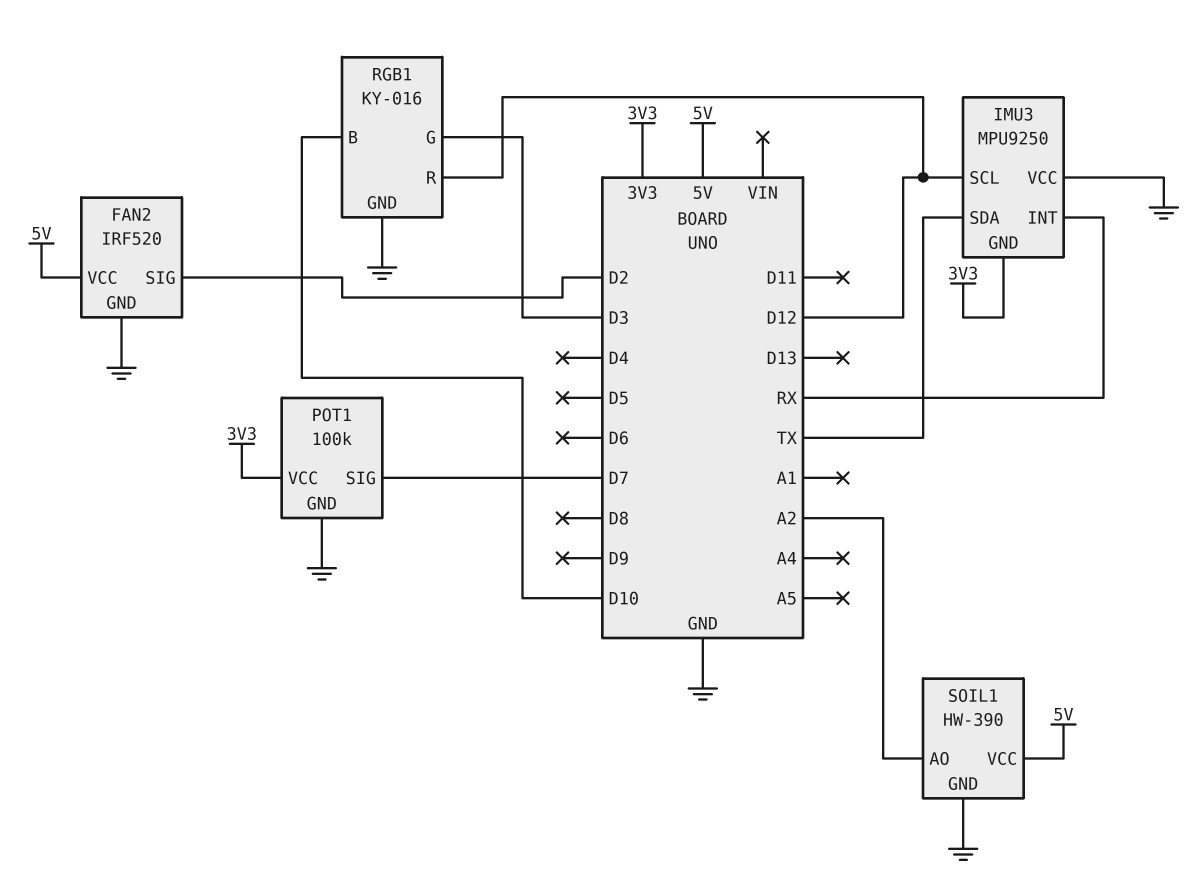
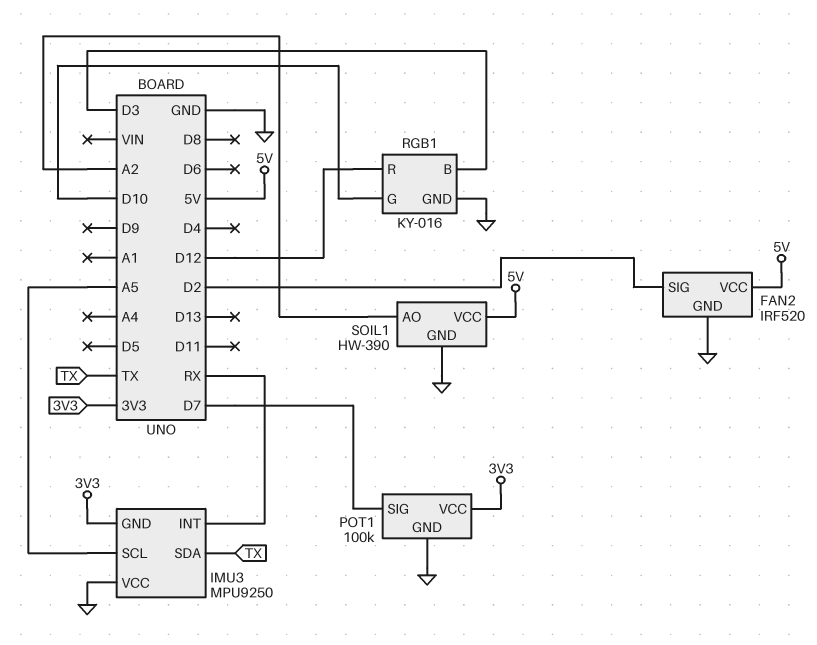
IMU3 pin SCL: D12 -> A5
RGB1 pin B: D10 -> D3
RGB1 pin G: D3 -> D10

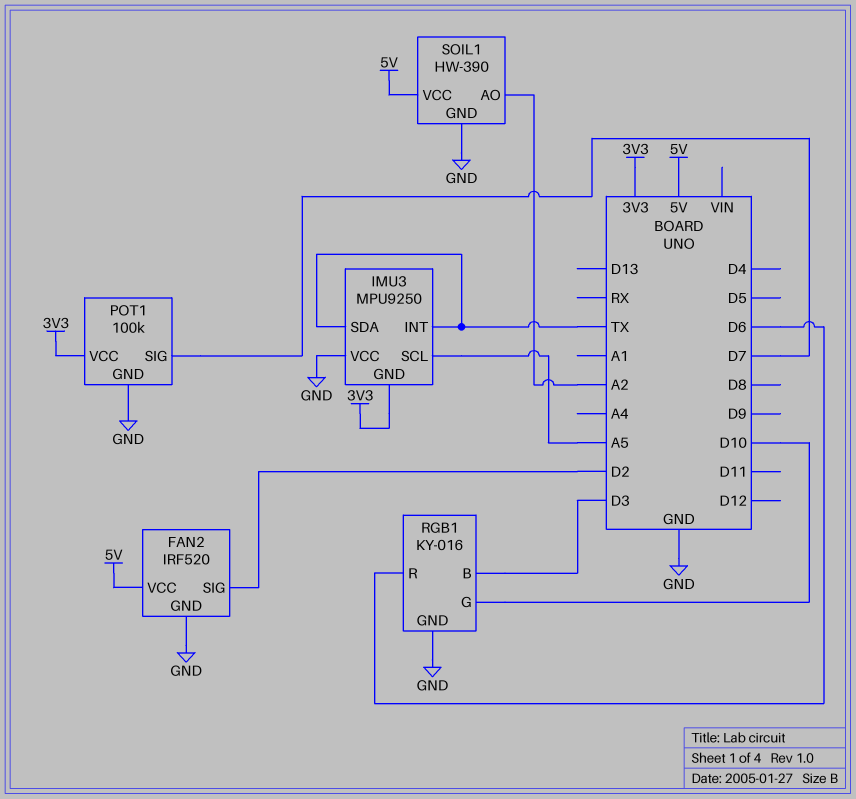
IMU3 pin INT: RX -> TX
RGB1 pin R: D12 -> D6

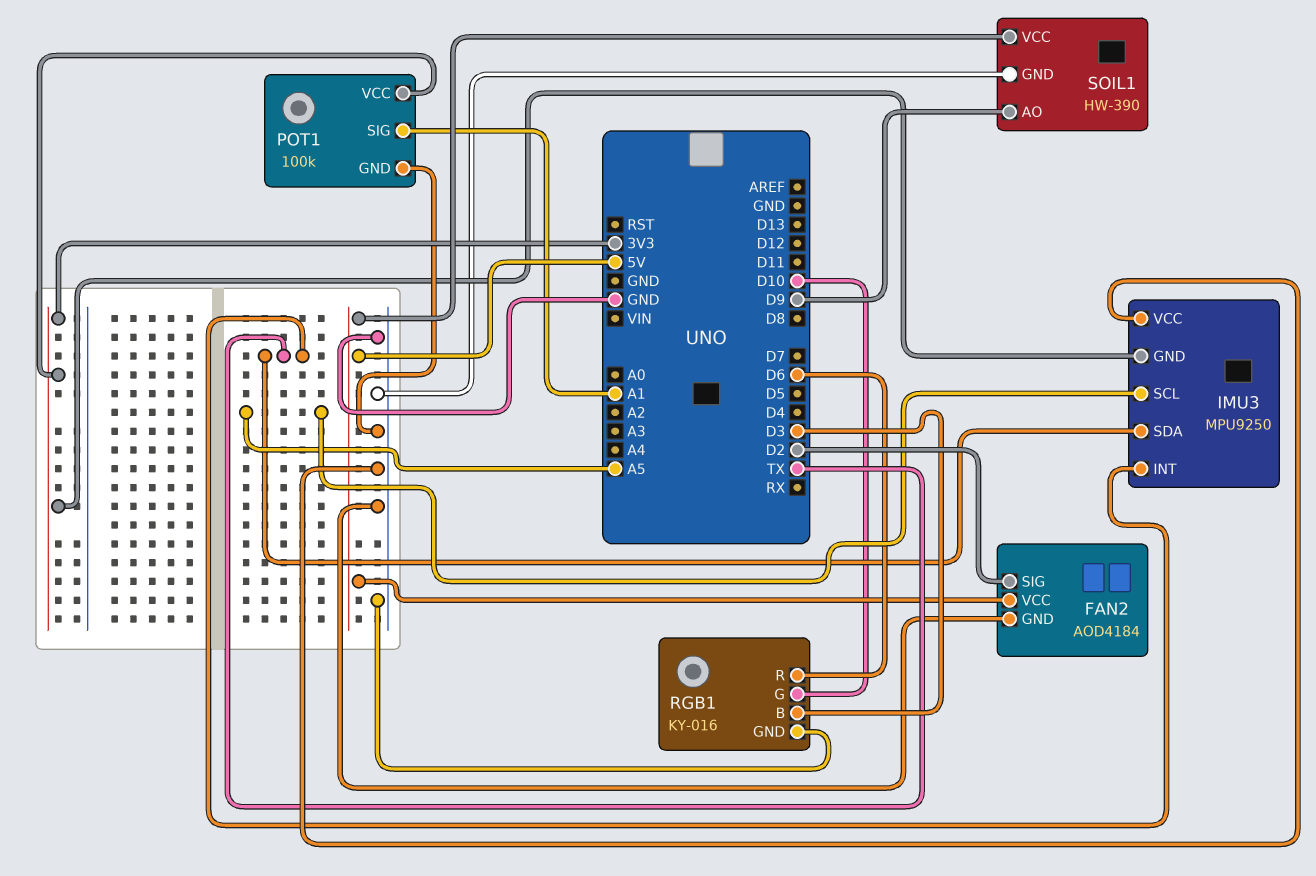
FAN2: IRF520 -> AOD4184
POT1 pin SIG: D7 -> A1
SOIL1 pin AO: A2 -> D9

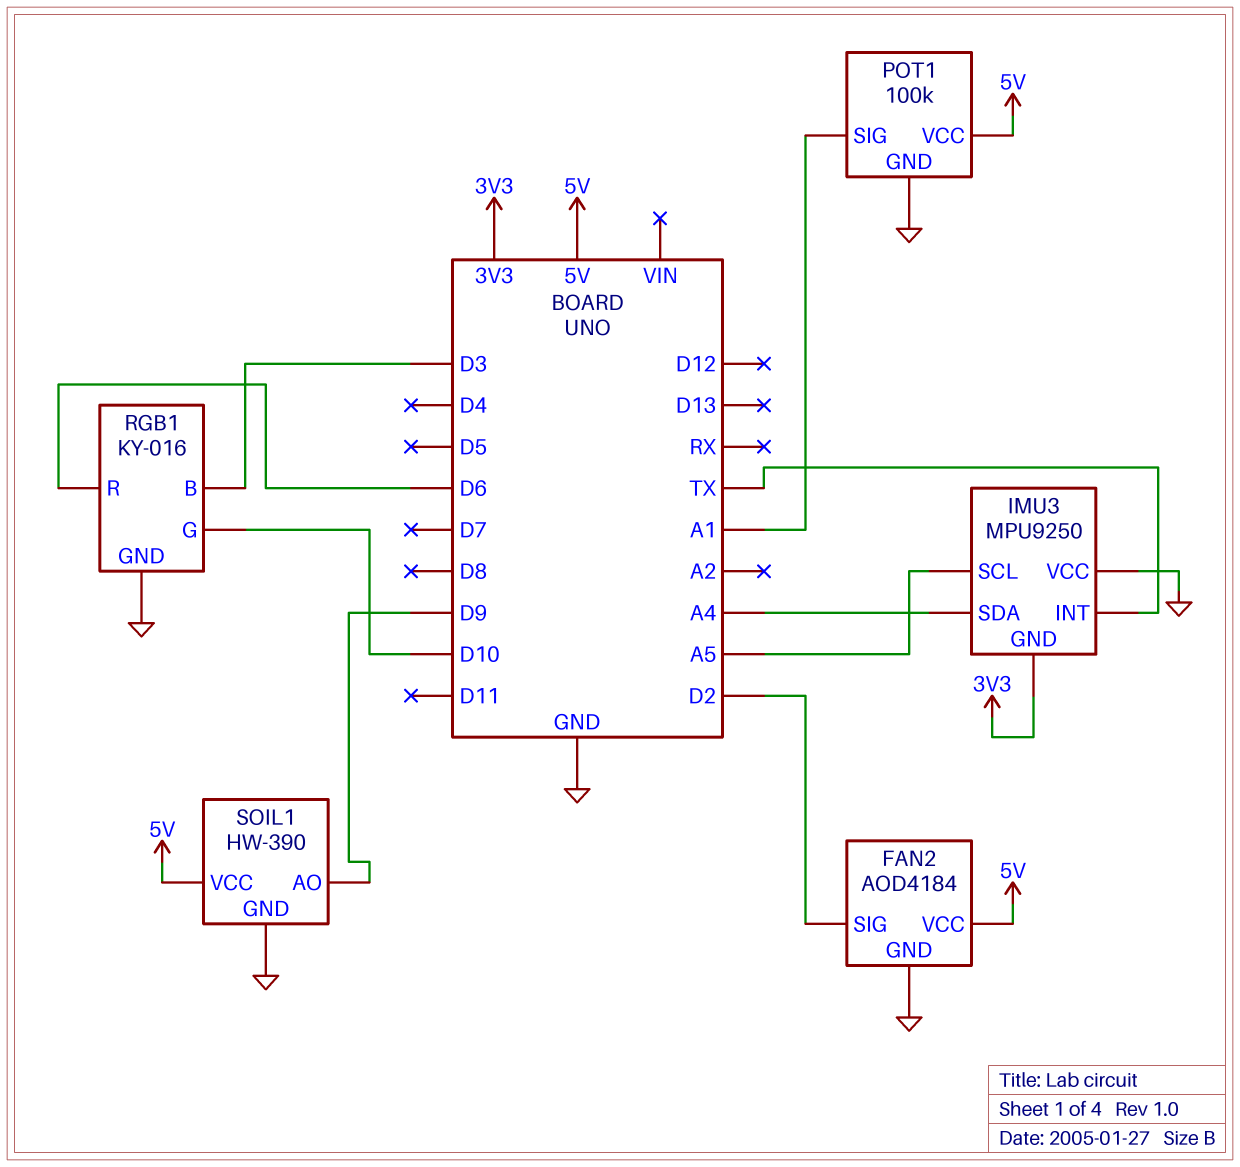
IMU3 pin SDA: TX -> A4
POT1 pin VCC: 3V3 -> 5V

